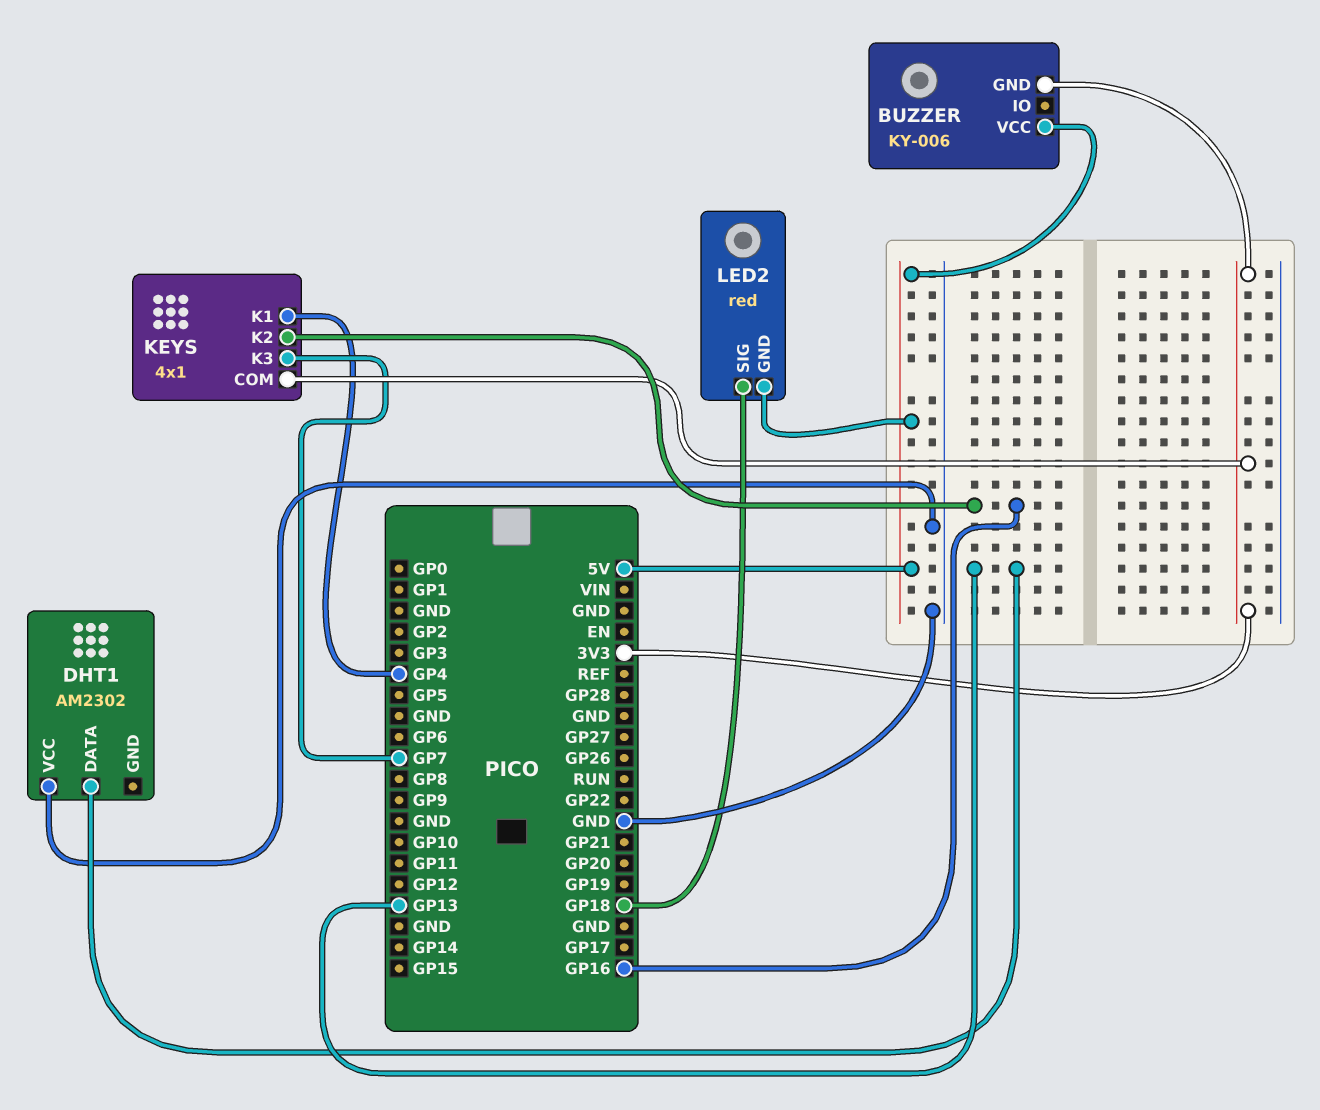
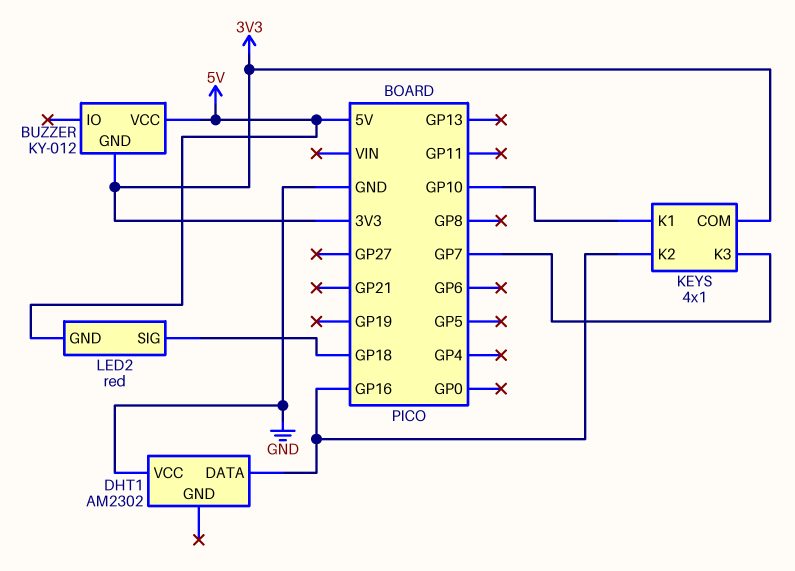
BUZZER: KY-006 -> KY-012
DHT1 pin DATA: GP13 -> GP16
KEYS pin K1: GP4 -> GP10

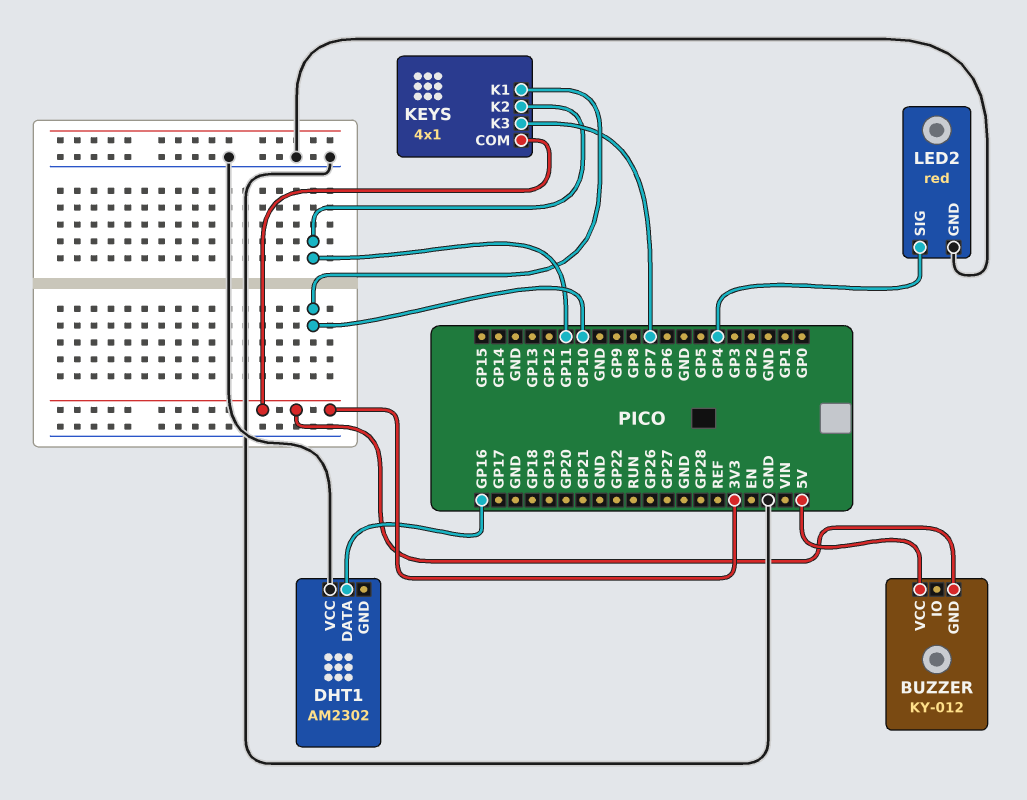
KEYS pin K2: GP16 -> GP11
LED2 pin GND: 5V -> GND
LED2 pin SIG: GP18 -> GP4

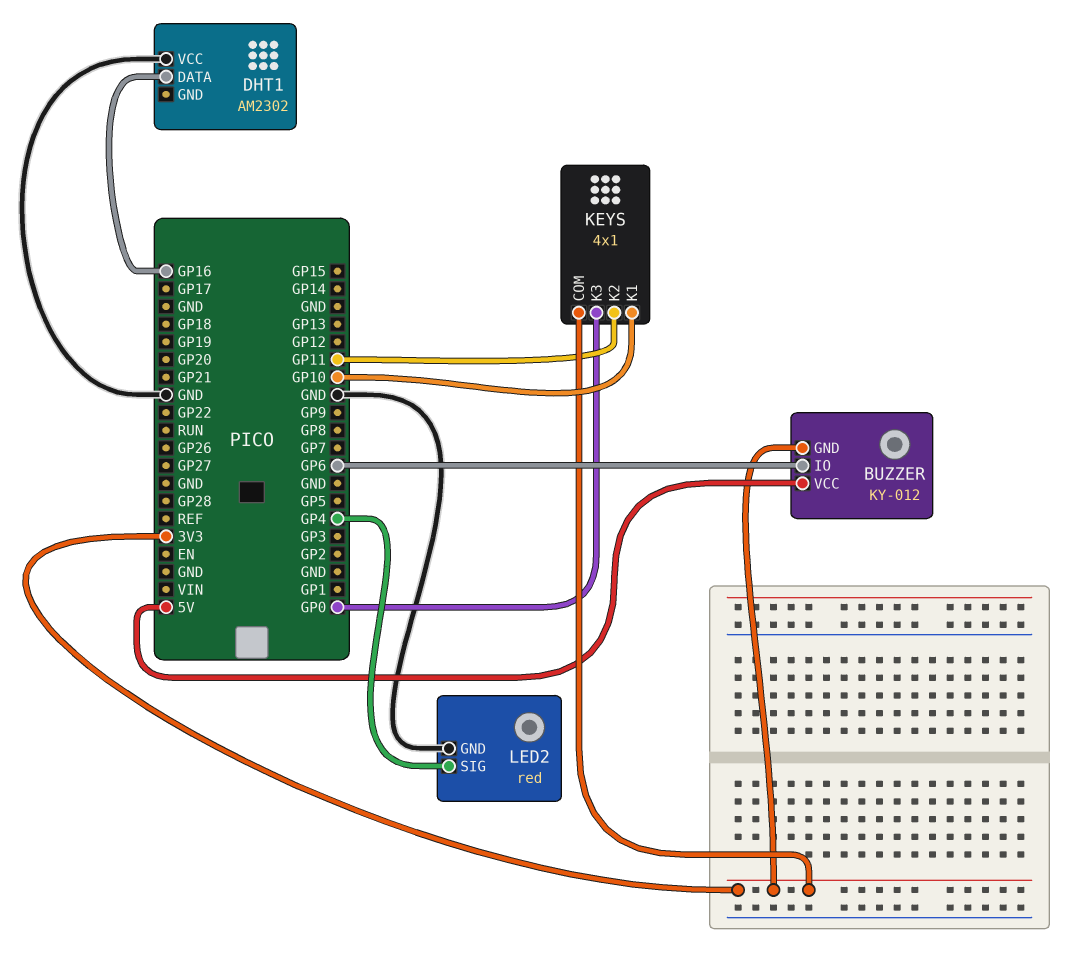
BUZZER pin IO: none -> GP6
KEYS pin K3: GP7 -> GP0

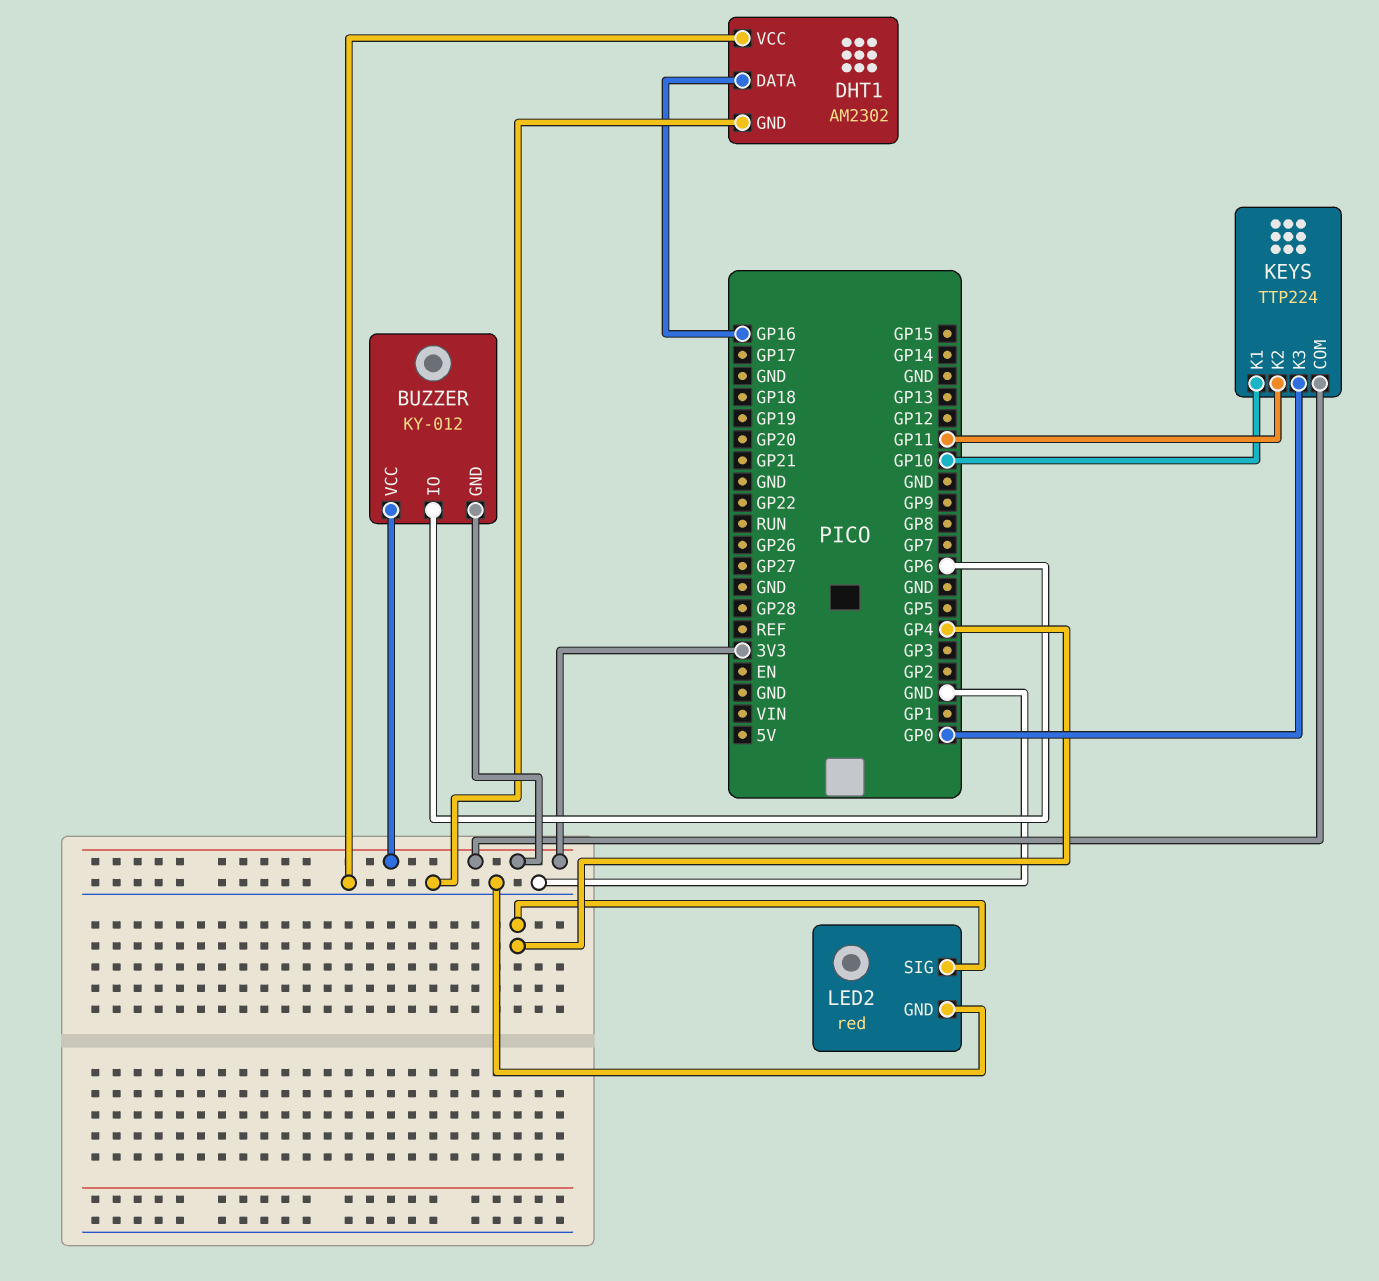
BUZZER pin VCC: 5V -> 3V3
DHT1 pin GND: none -> GND
KEYS: 4x1 -> TTP224

